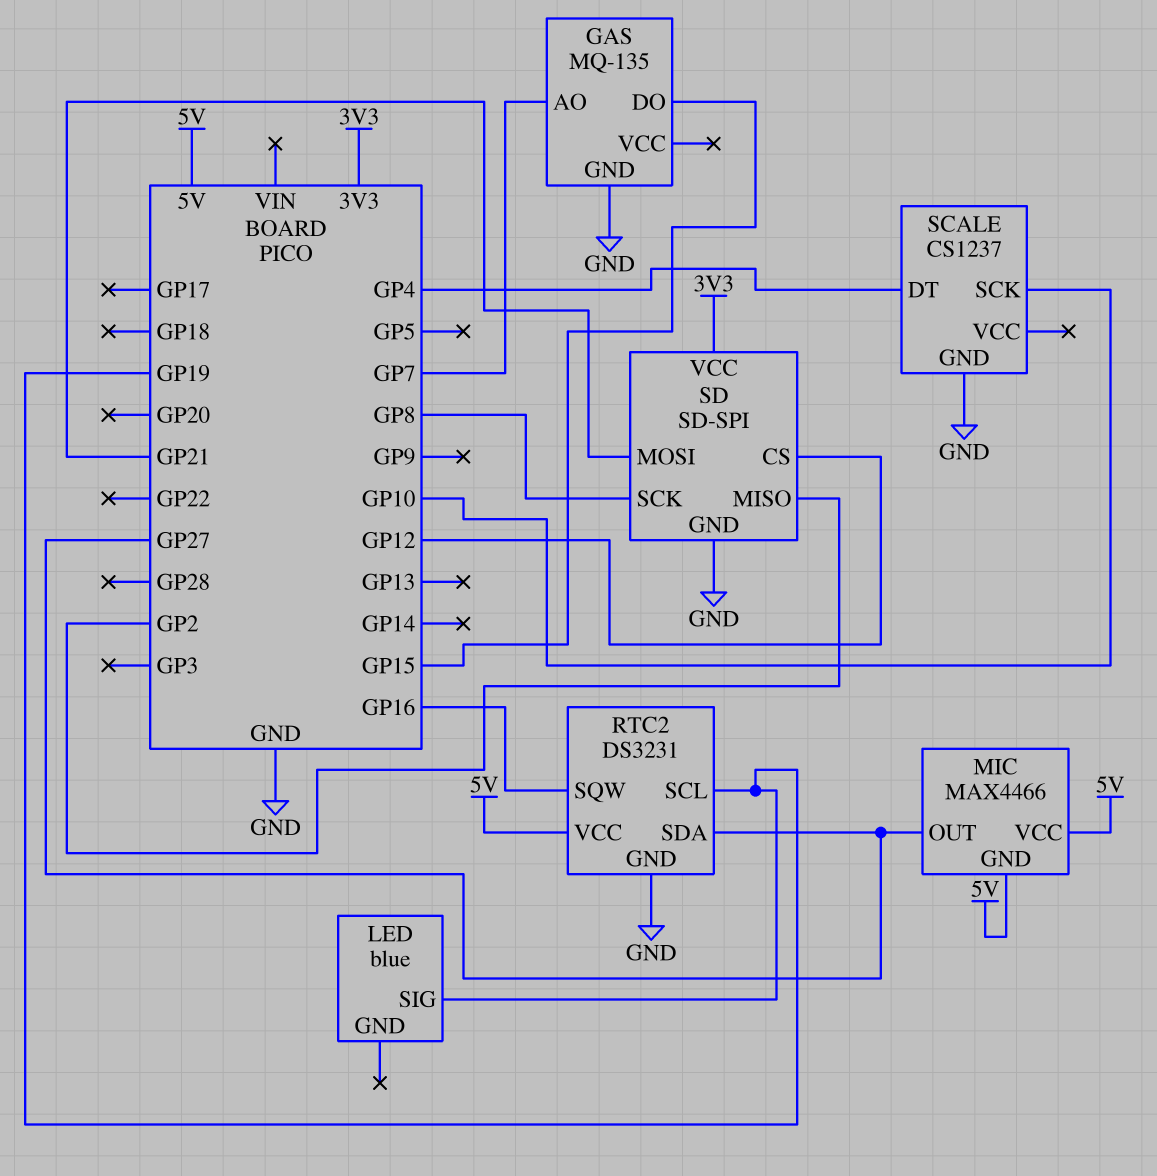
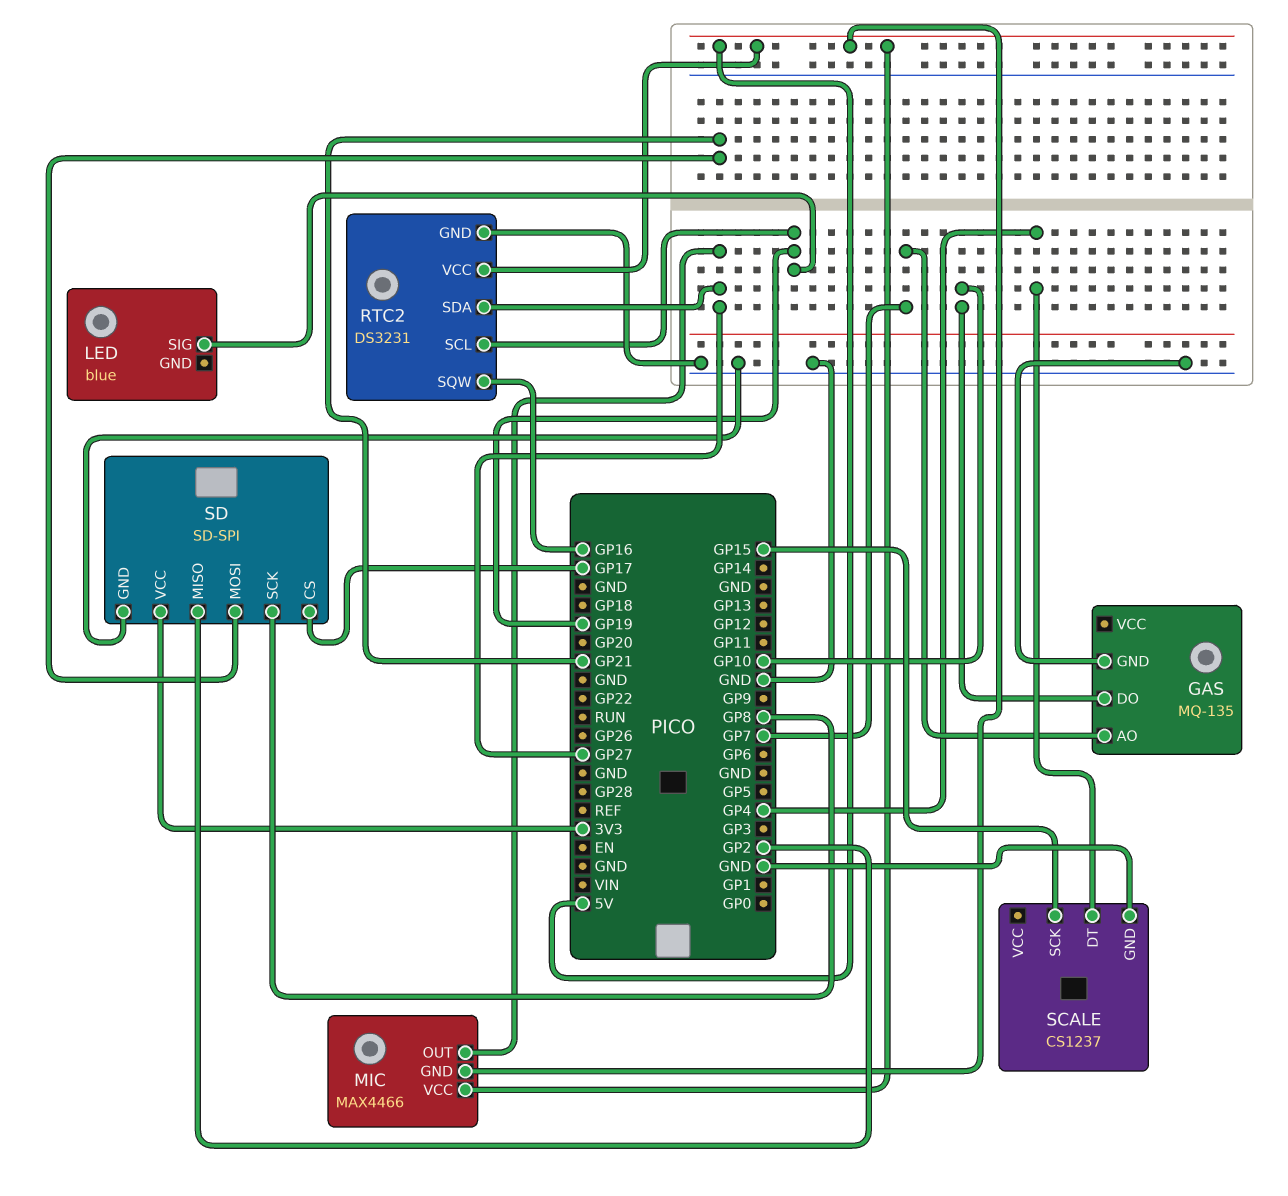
GAS pin DO: GP15 -> GP10
SCALE pin SCK: GP10 -> GP15
SD pin CS: GP12 -> GP17

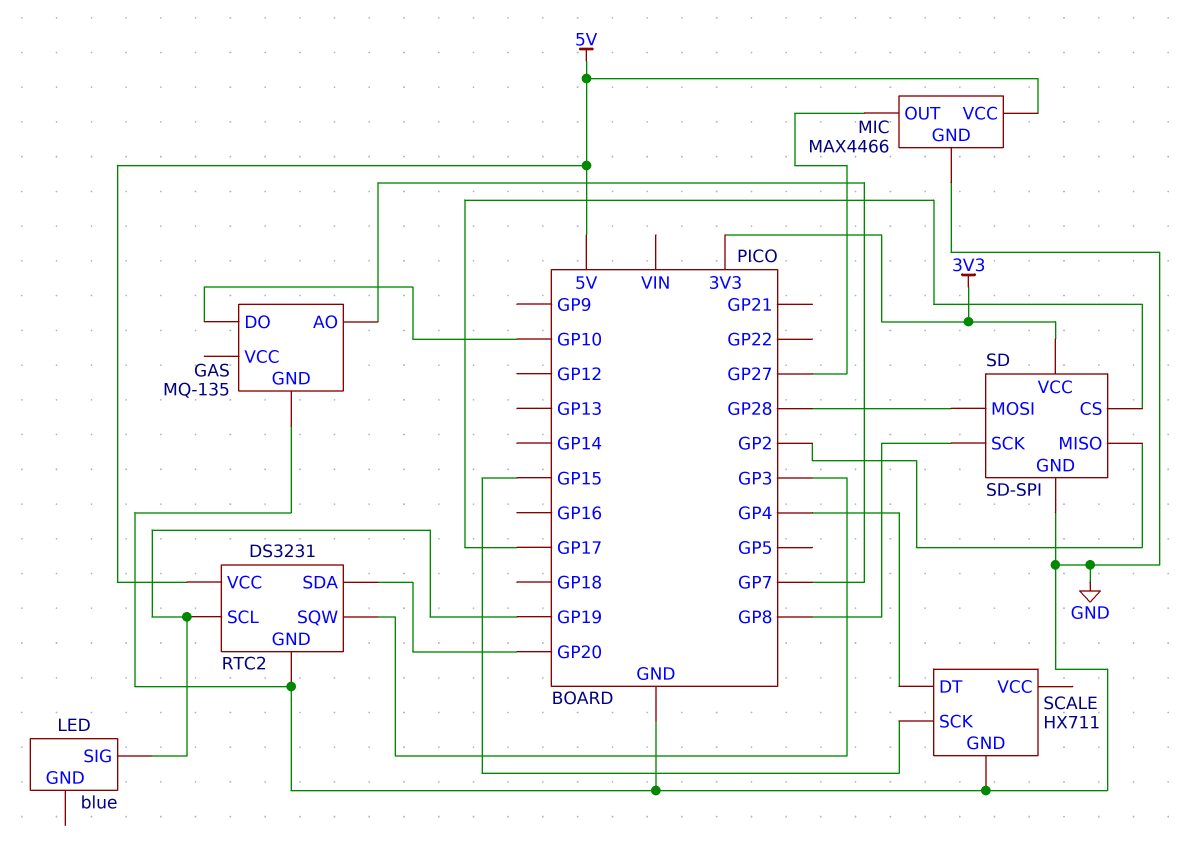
MIC pin GND: 5V -> GND
RTC2 pin SDA: GP27 -> GP20
RTC2 pin SQW: GP16 -> GP3
SCALE: CS1237 -> HX711
SD pin MOSI: GP21 -> GP28

